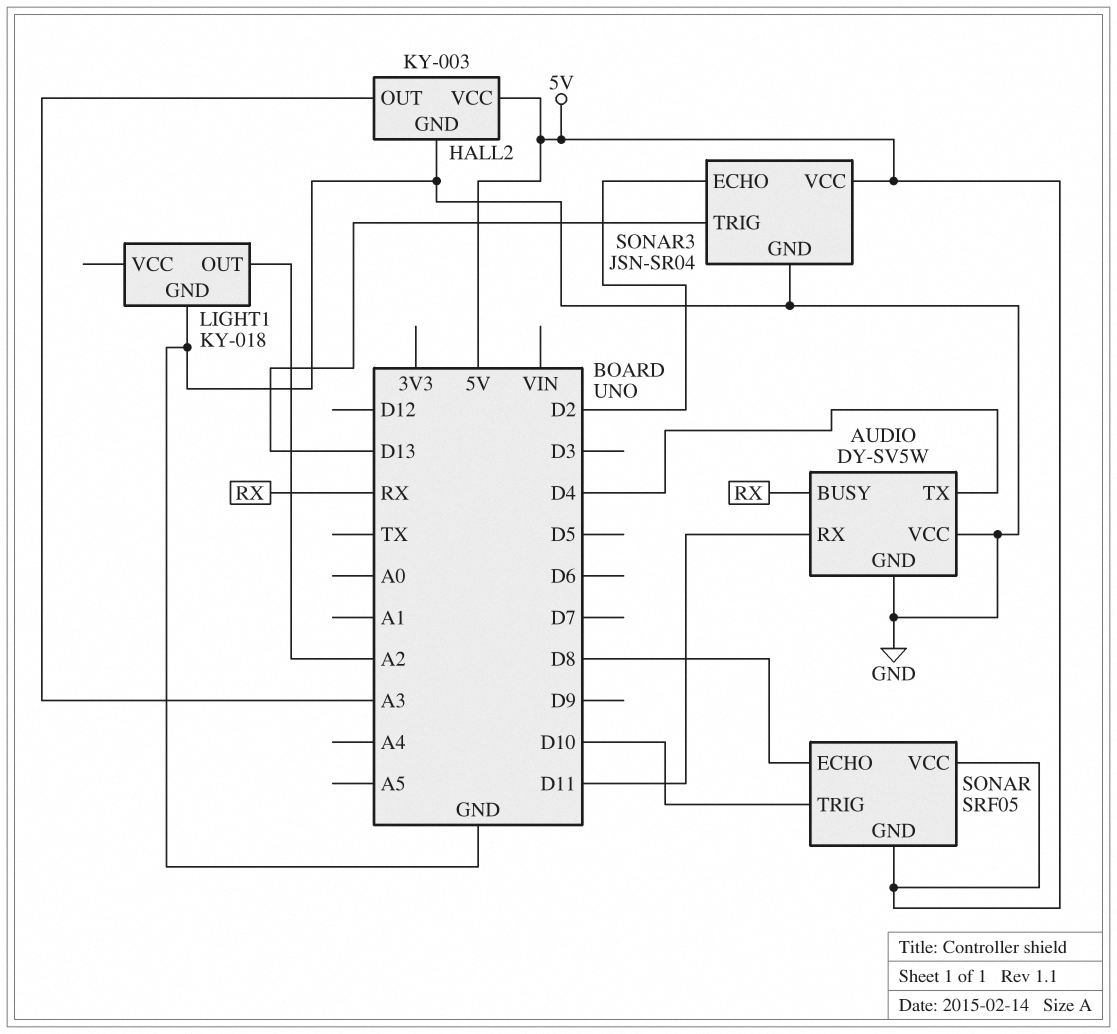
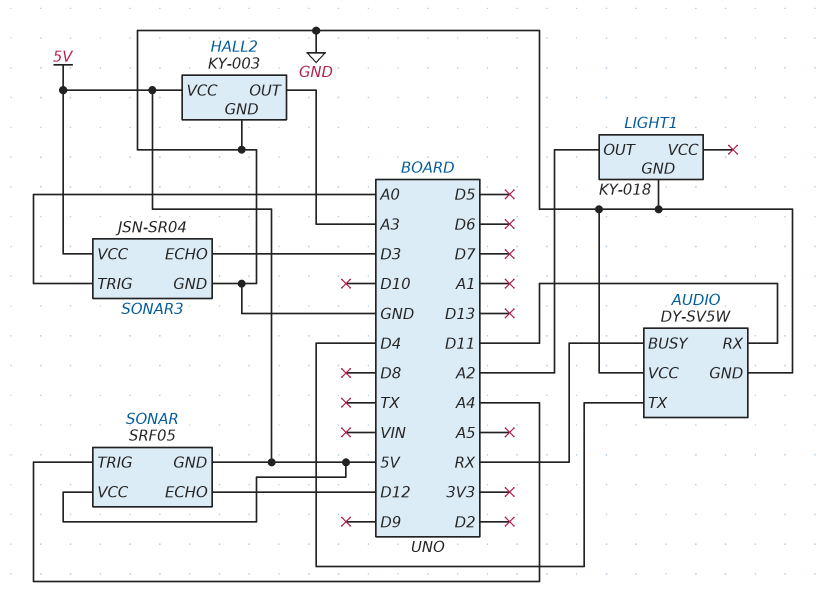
SONAR pin ECHO: D8 -> D12
SONAR pin TRIG: D10 -> A4
SONAR3 pin ECHO: D2 -> D3
SONAR3 pin TRIG: D13 -> A0

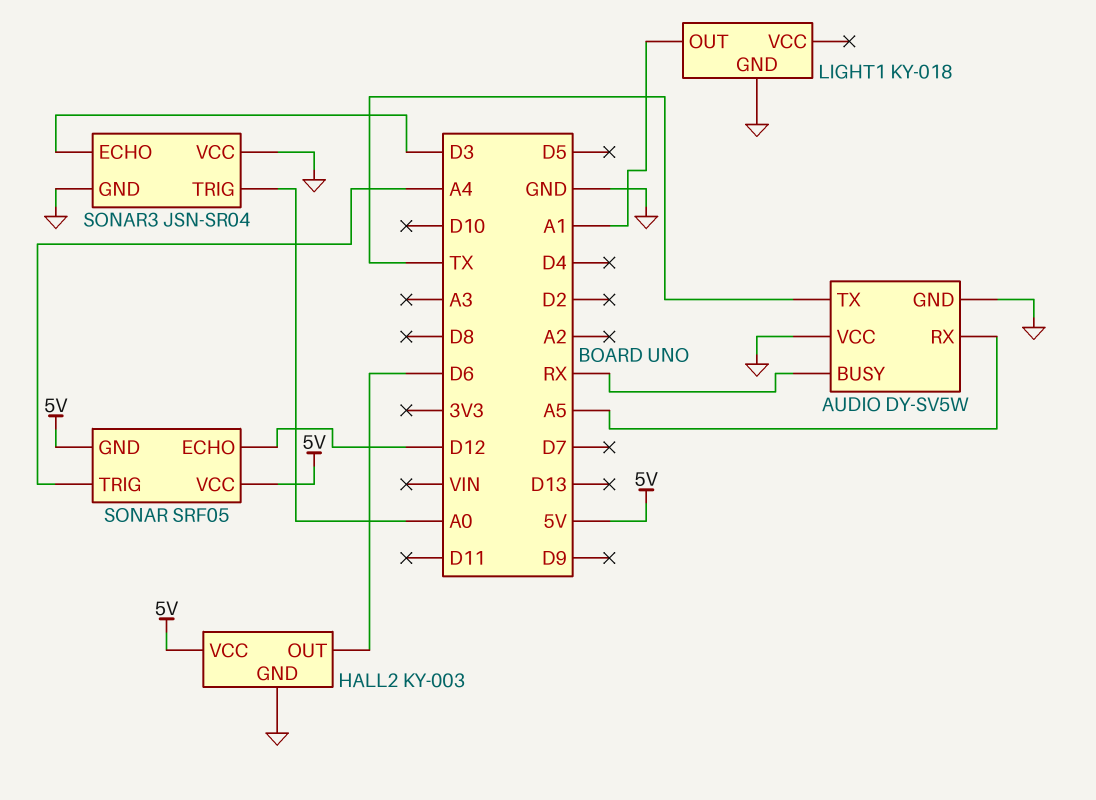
AUDIO pin RX: D11 -> A5
AUDIO pin TX: D4 -> TX
HALL2 pin OUT: A3 -> D6
LIGHT1 pin OUT: A2 -> A1
SONAR3 pin VCC: 5V -> GND

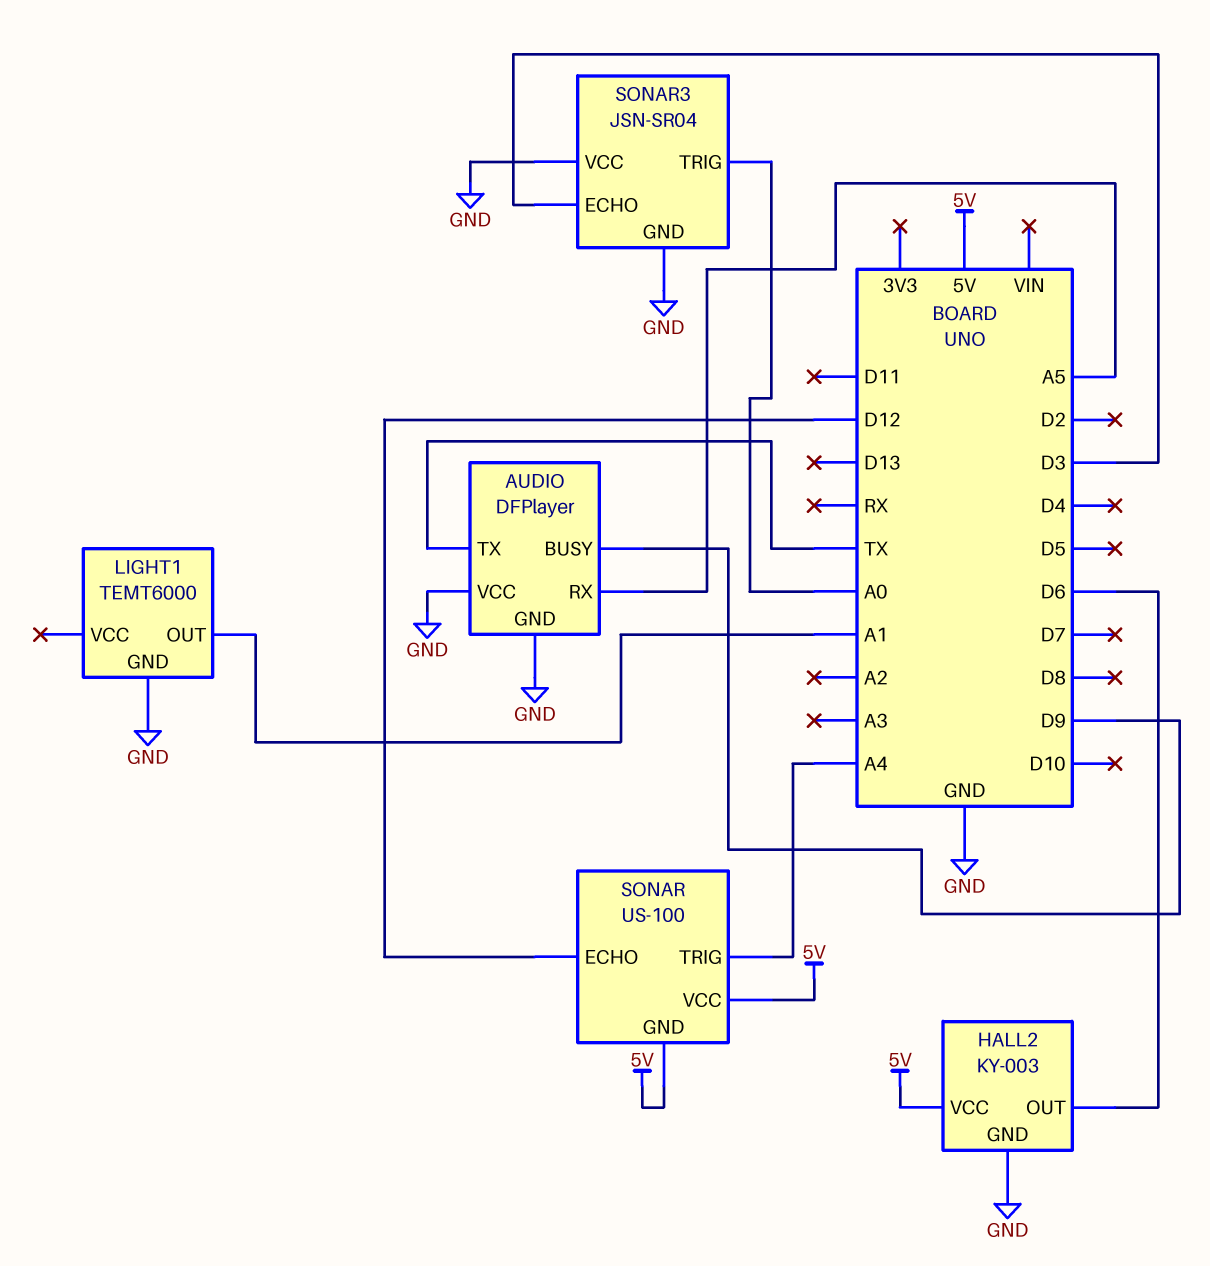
AUDIO: DY-SV5W -> DFPlayer
AUDIO pin BUSY: RX -> D9
LIGHT1: KY-018 -> TEMT6000
SONAR: SRF05 -> US-100

